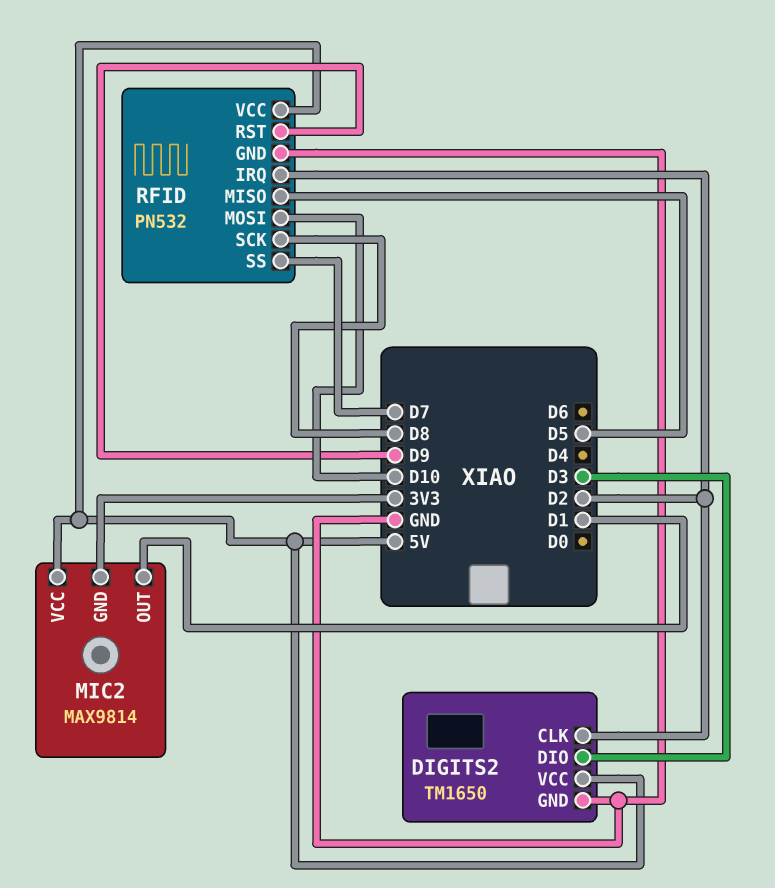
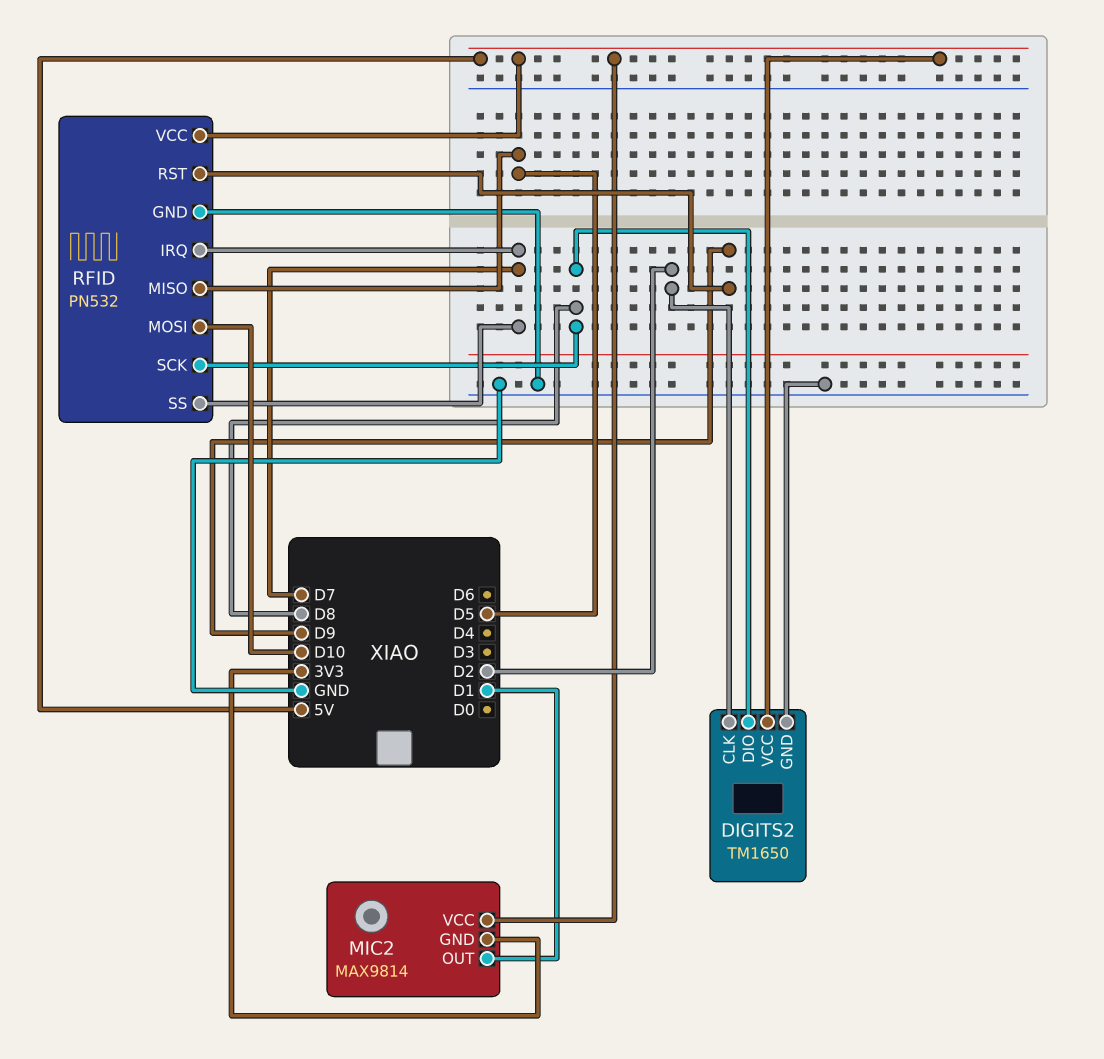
DIGITS2 pin DIO: D3 -> D8
RFID pin IRQ: D2 -> D7

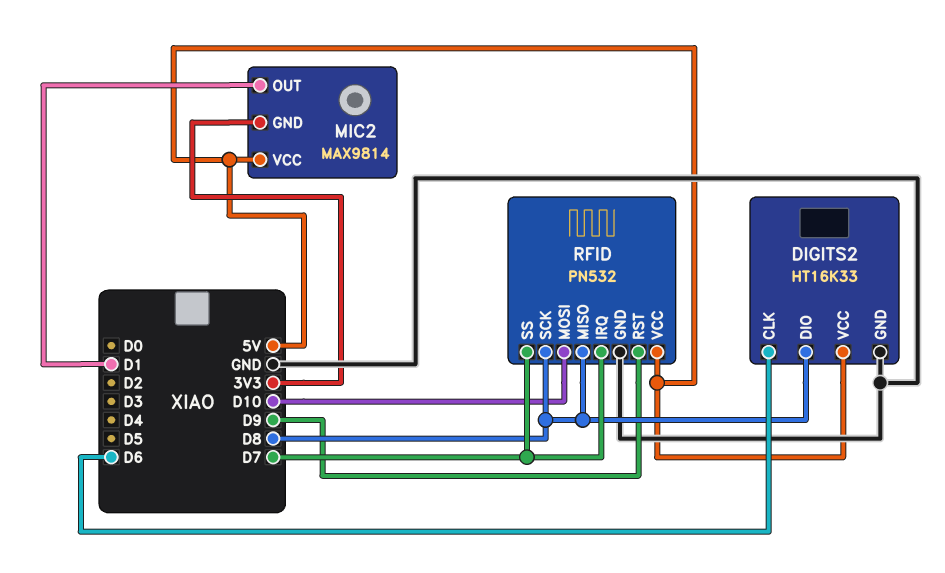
DIGITS2: TM1650 -> HT16K33
DIGITS2 pin CLK: D2 -> D6
RFID pin MISO: D5 -> D8

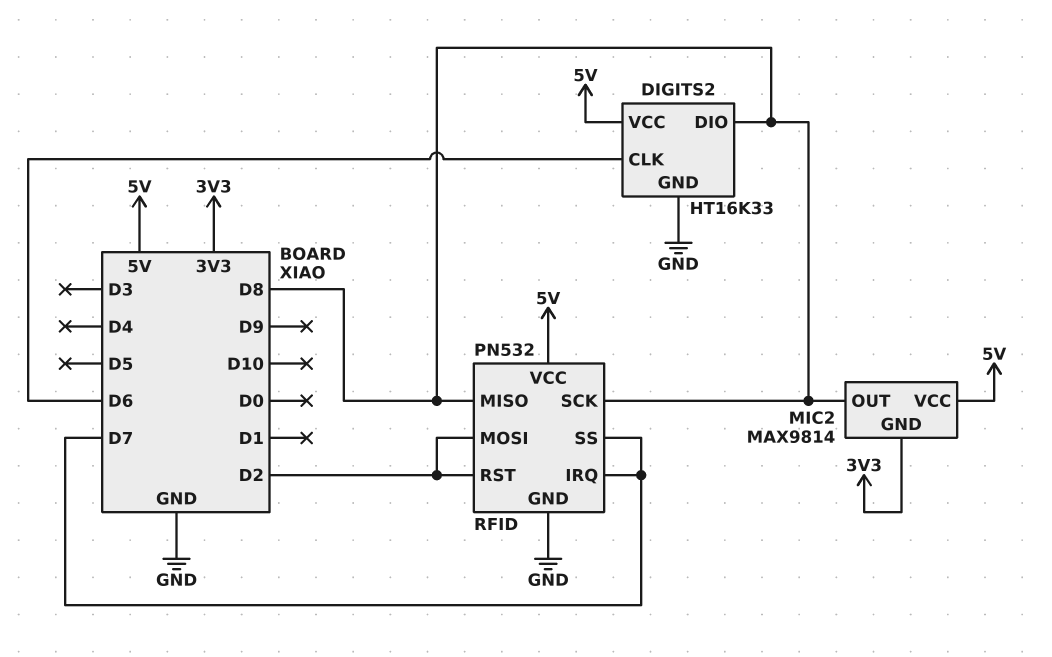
MIC2 pin OUT: D1 -> D8
RFID pin MOSI: D10 -> D2
RFID pin RST: D9 -> D2

